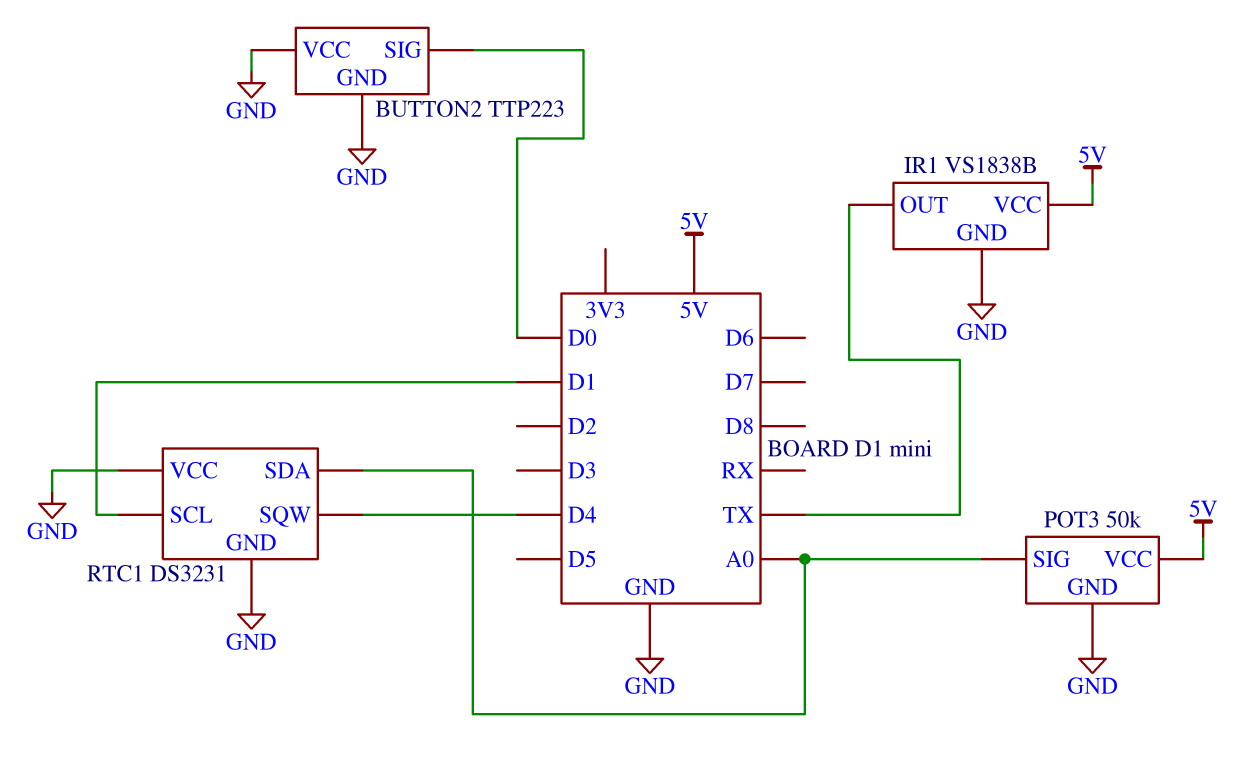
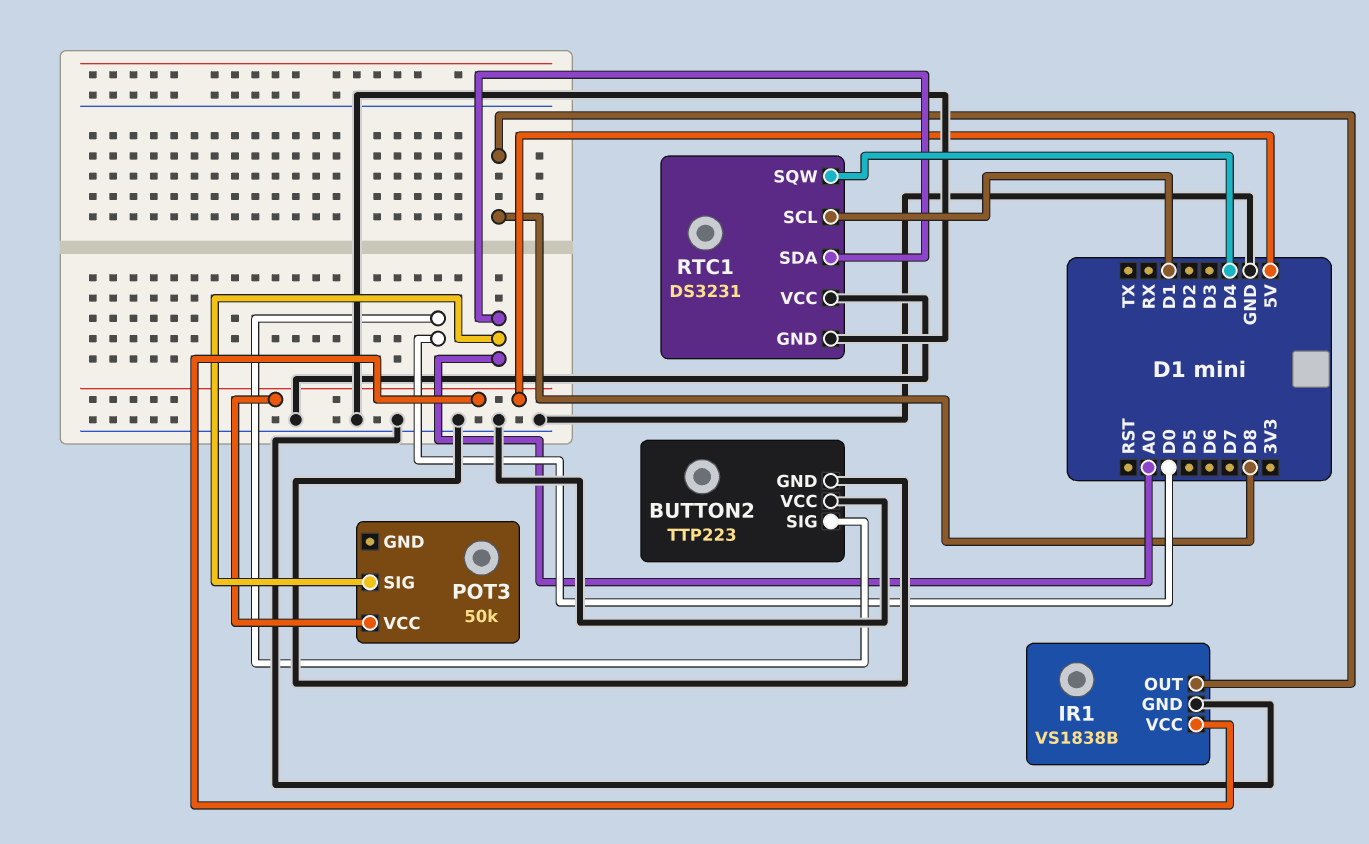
IR1 pin OUT: TX -> D8
POT3 pin GND: GND -> none

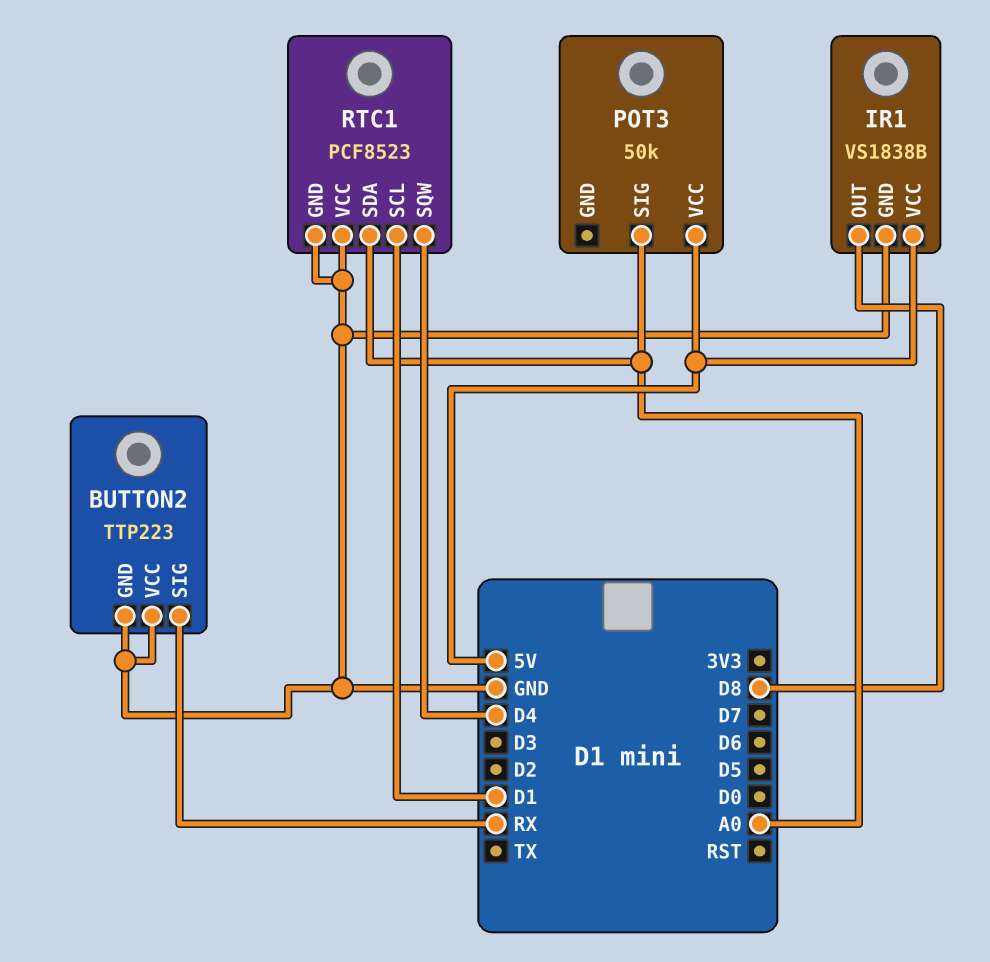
BUTTON2 pin SIG: D0 -> RX
RTC1: DS3231 -> PCF8523

